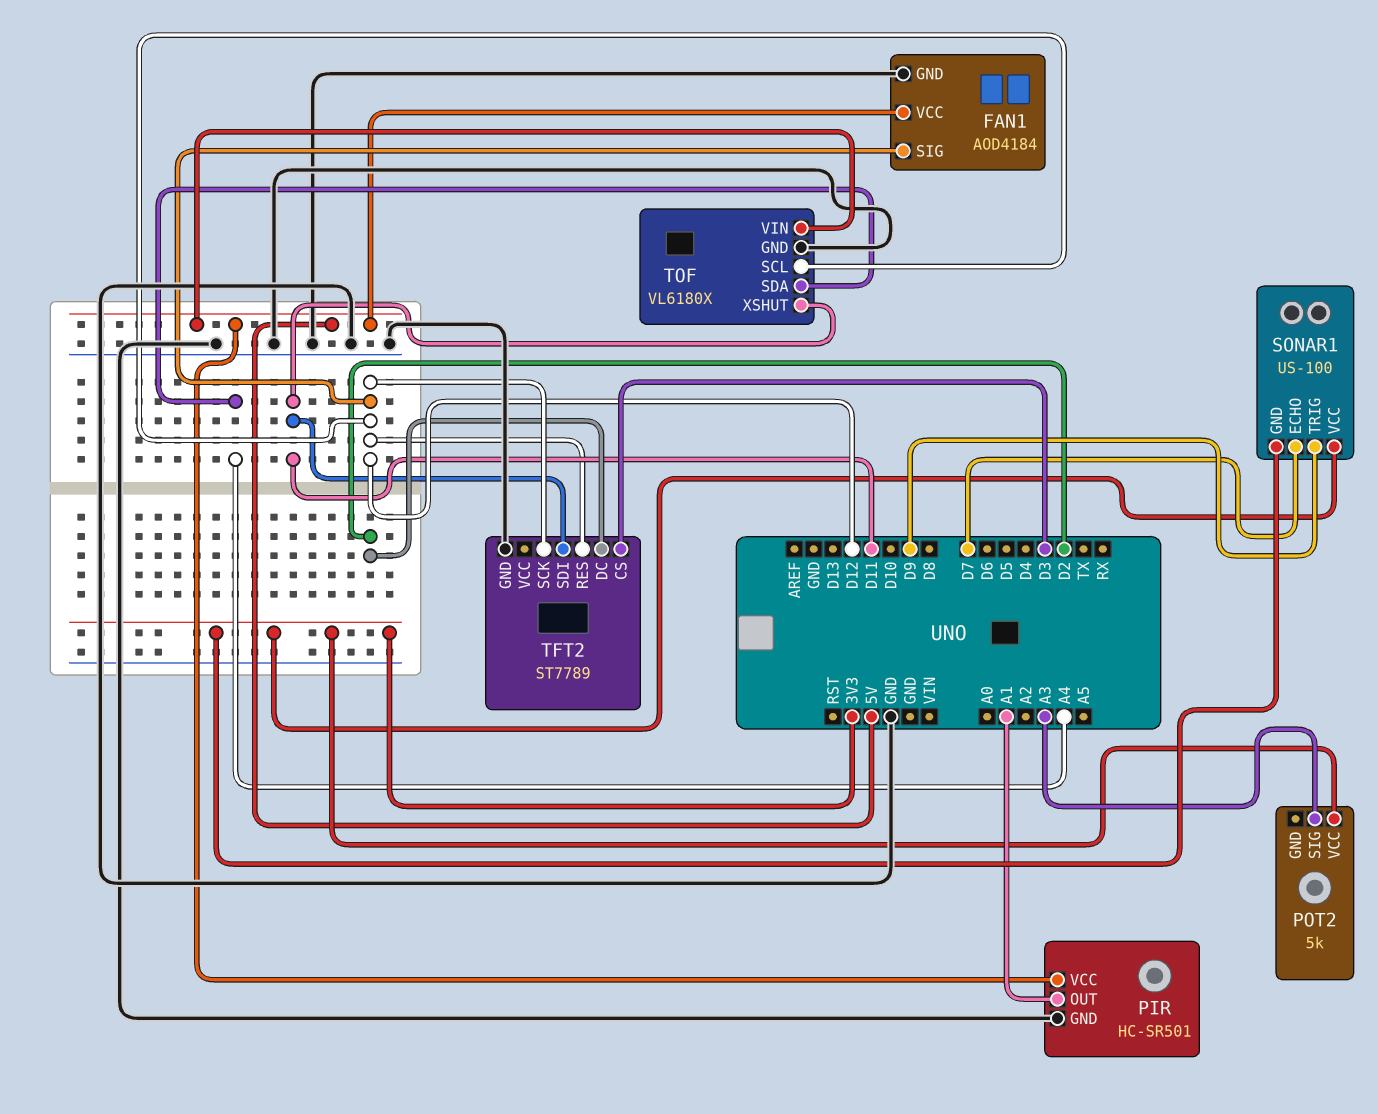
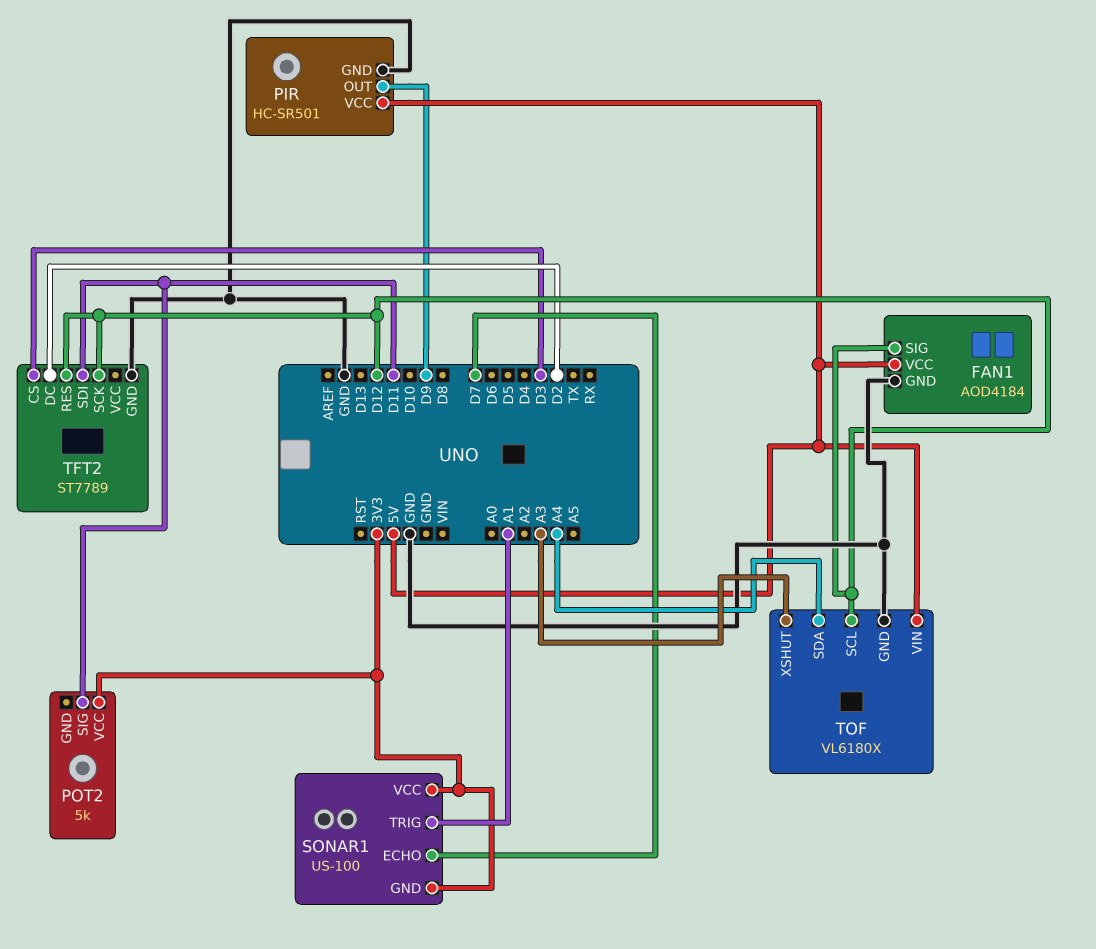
PIR pin OUT: A1 -> D9
POT2 pin SIG: A3 -> D11
SONAR1 pin TRIG: D9 -> A1
TOF pin XSHUT: D11 -> A3

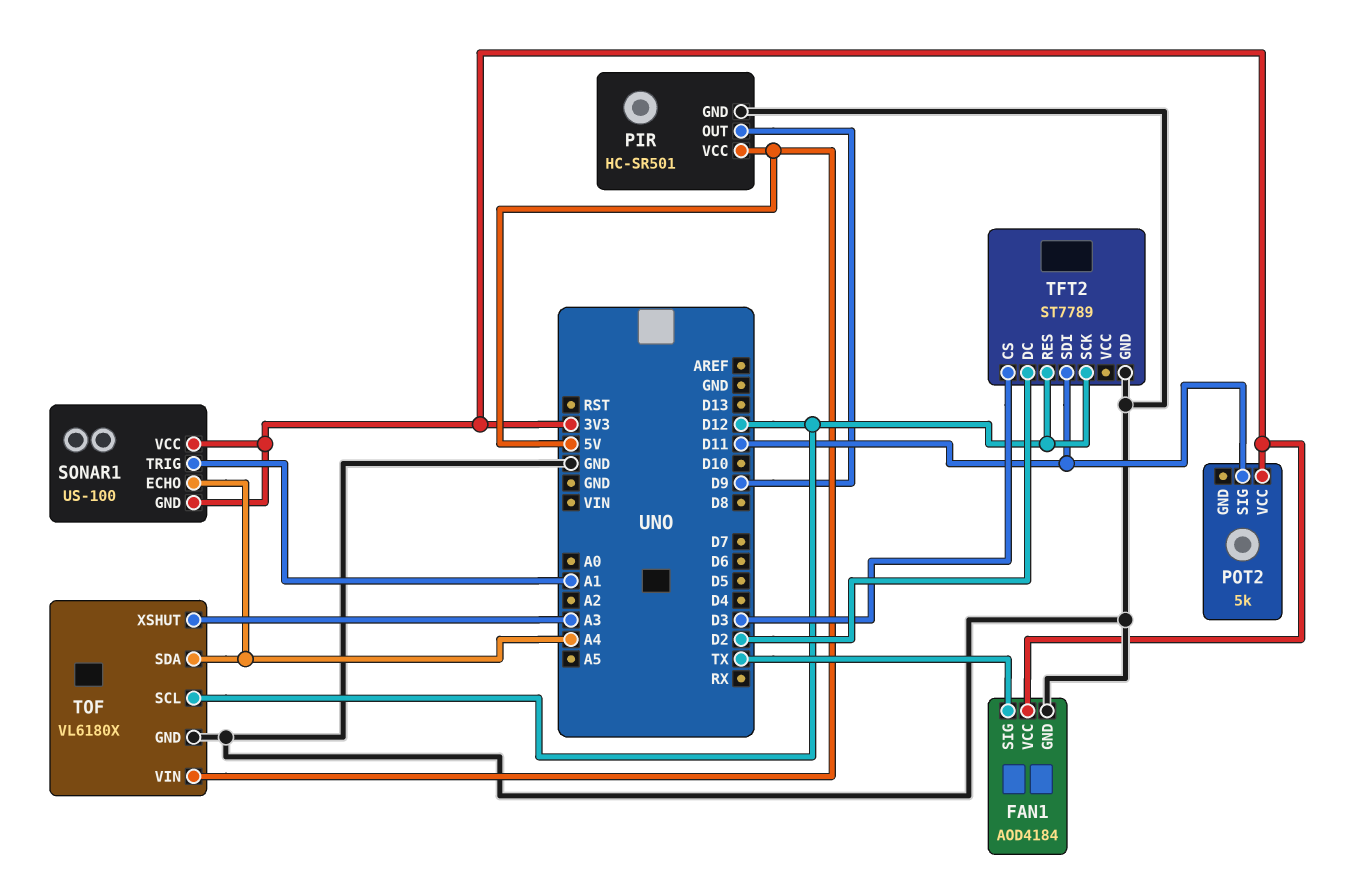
FAN1 pin SIG: D12 -> TX
FAN1 pin VCC: 5V -> 3V3
SONAR1 pin ECHO: D7 -> A4

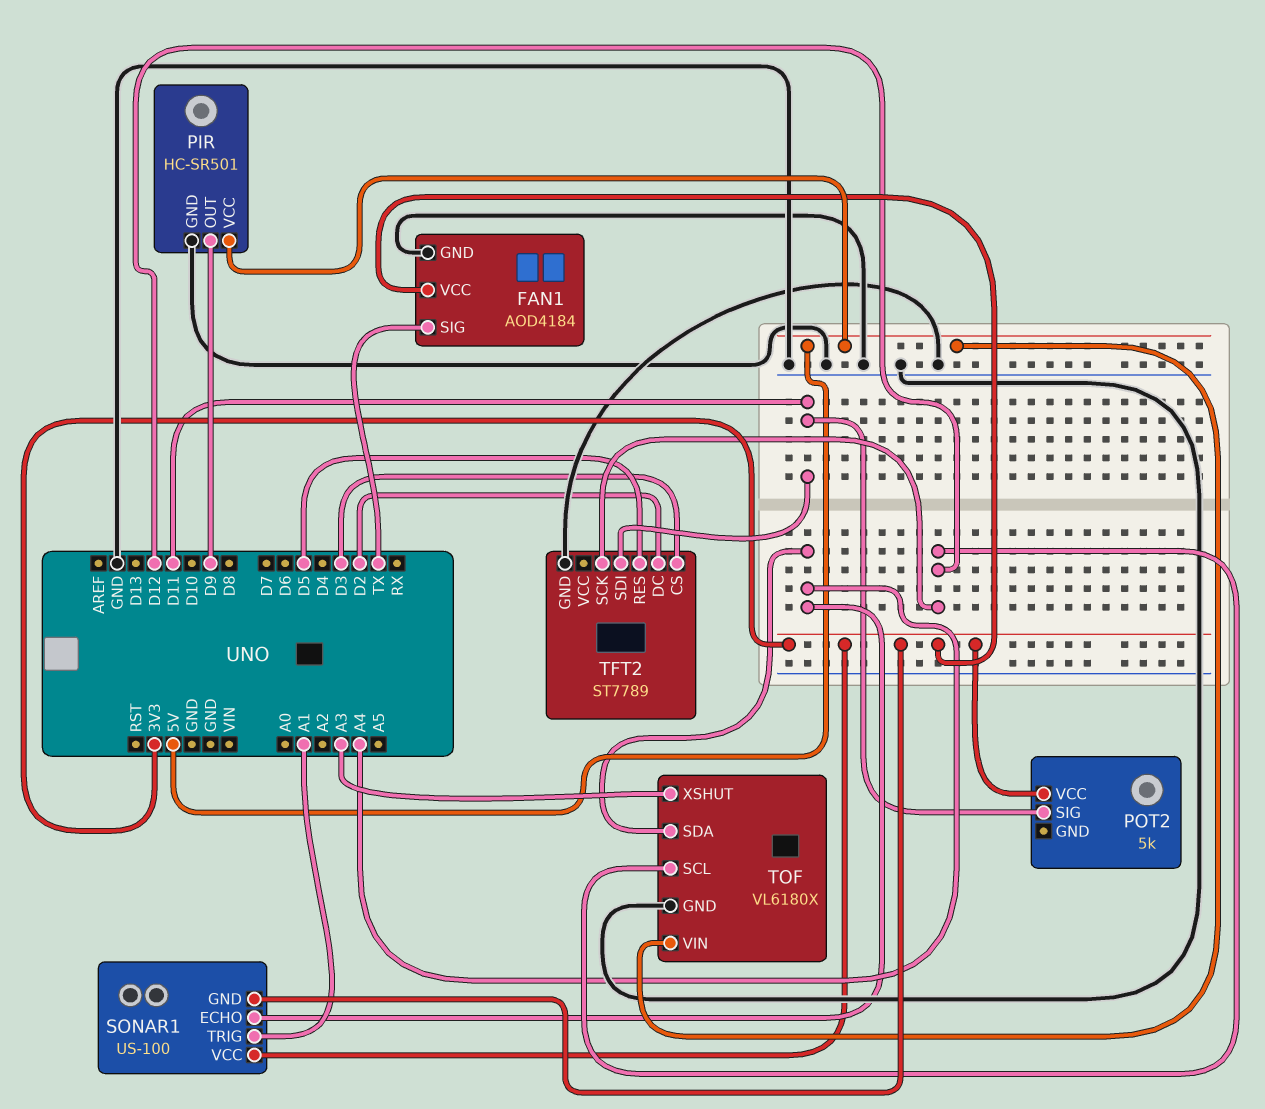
TFT2 pin RES: D12 -> D5

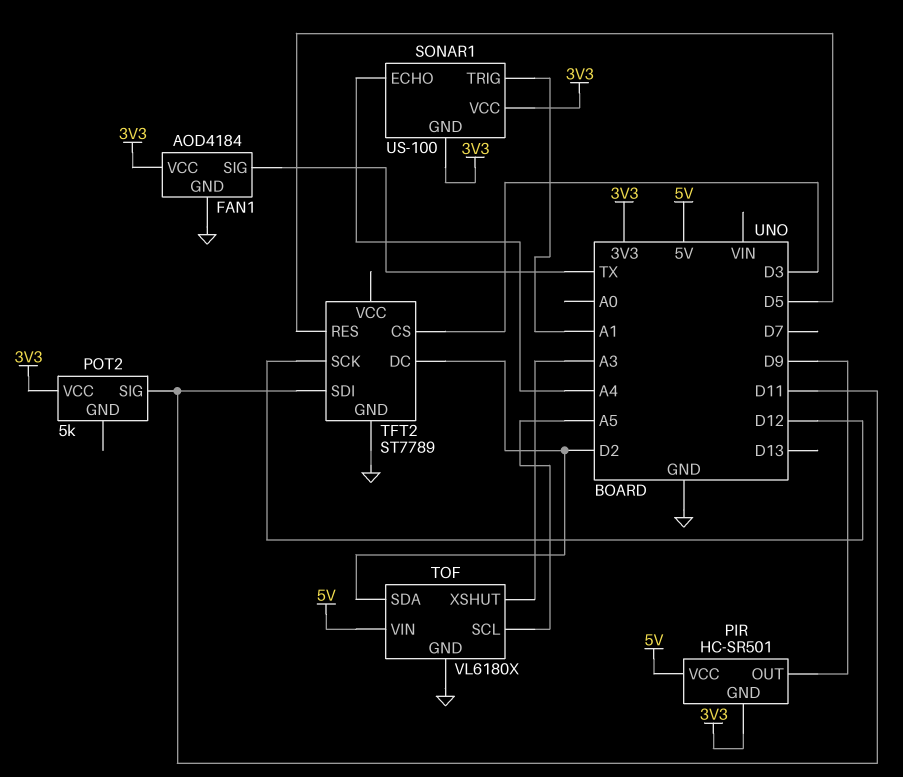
PIR pin GND: GND -> 3V3
TOF pin SCL: D12 -> A5
TOF pin SDA: A4 -> D2

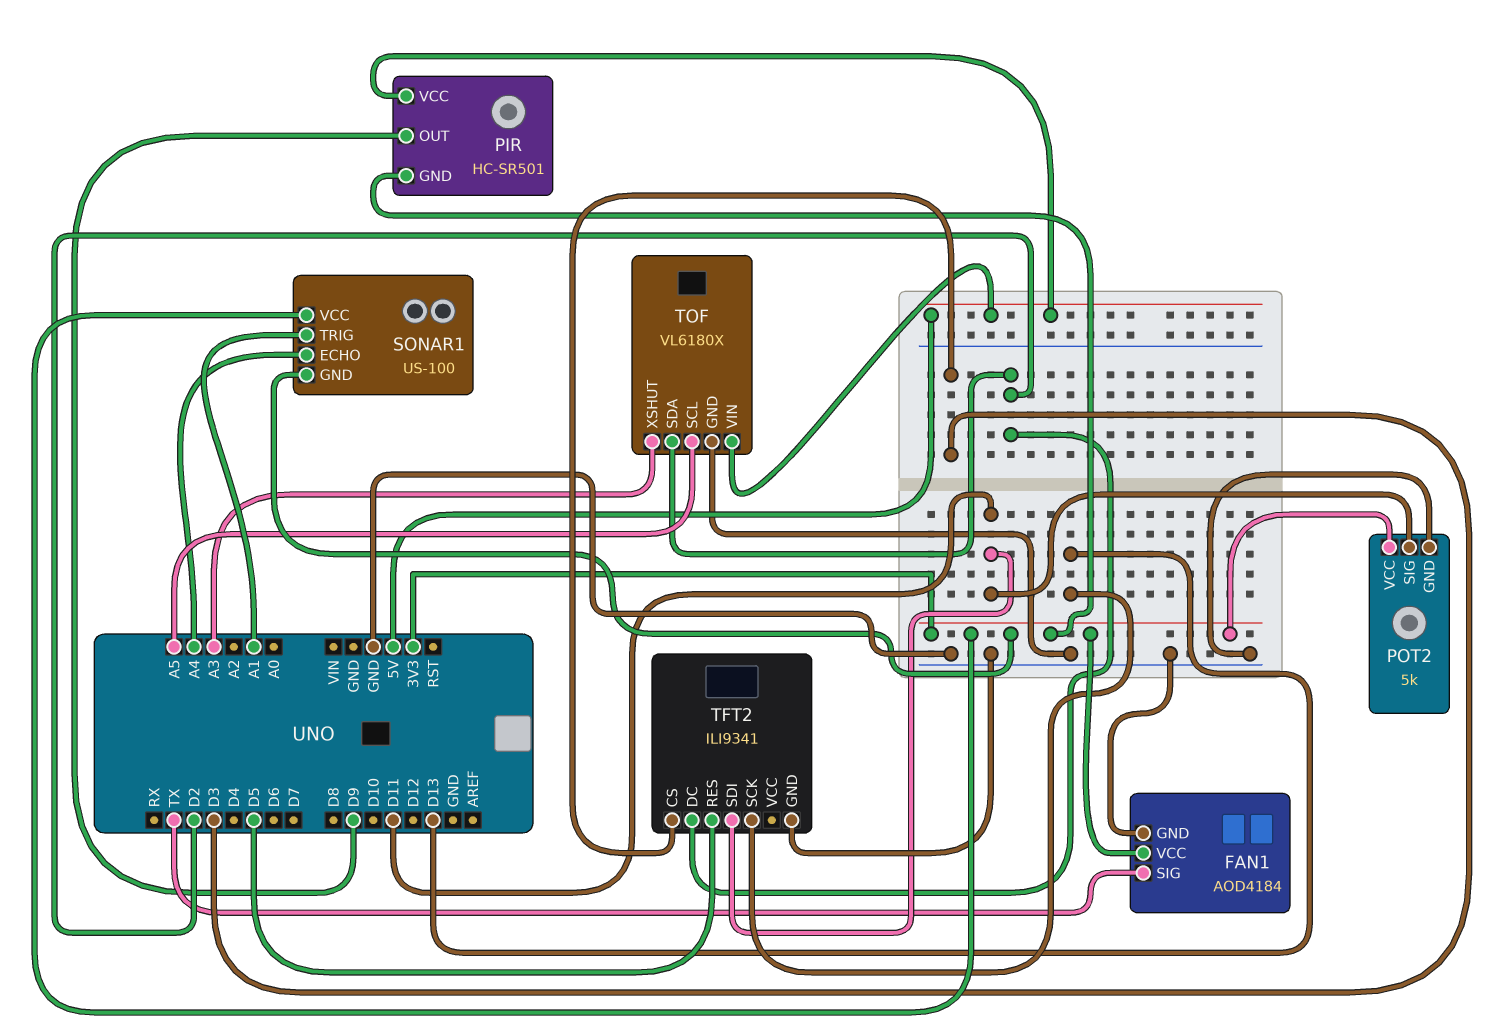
POT2 pin GND: none -> GND
TFT2: ST7789 -> ILI9341
TFT2 pin SCK: D12 -> D13

